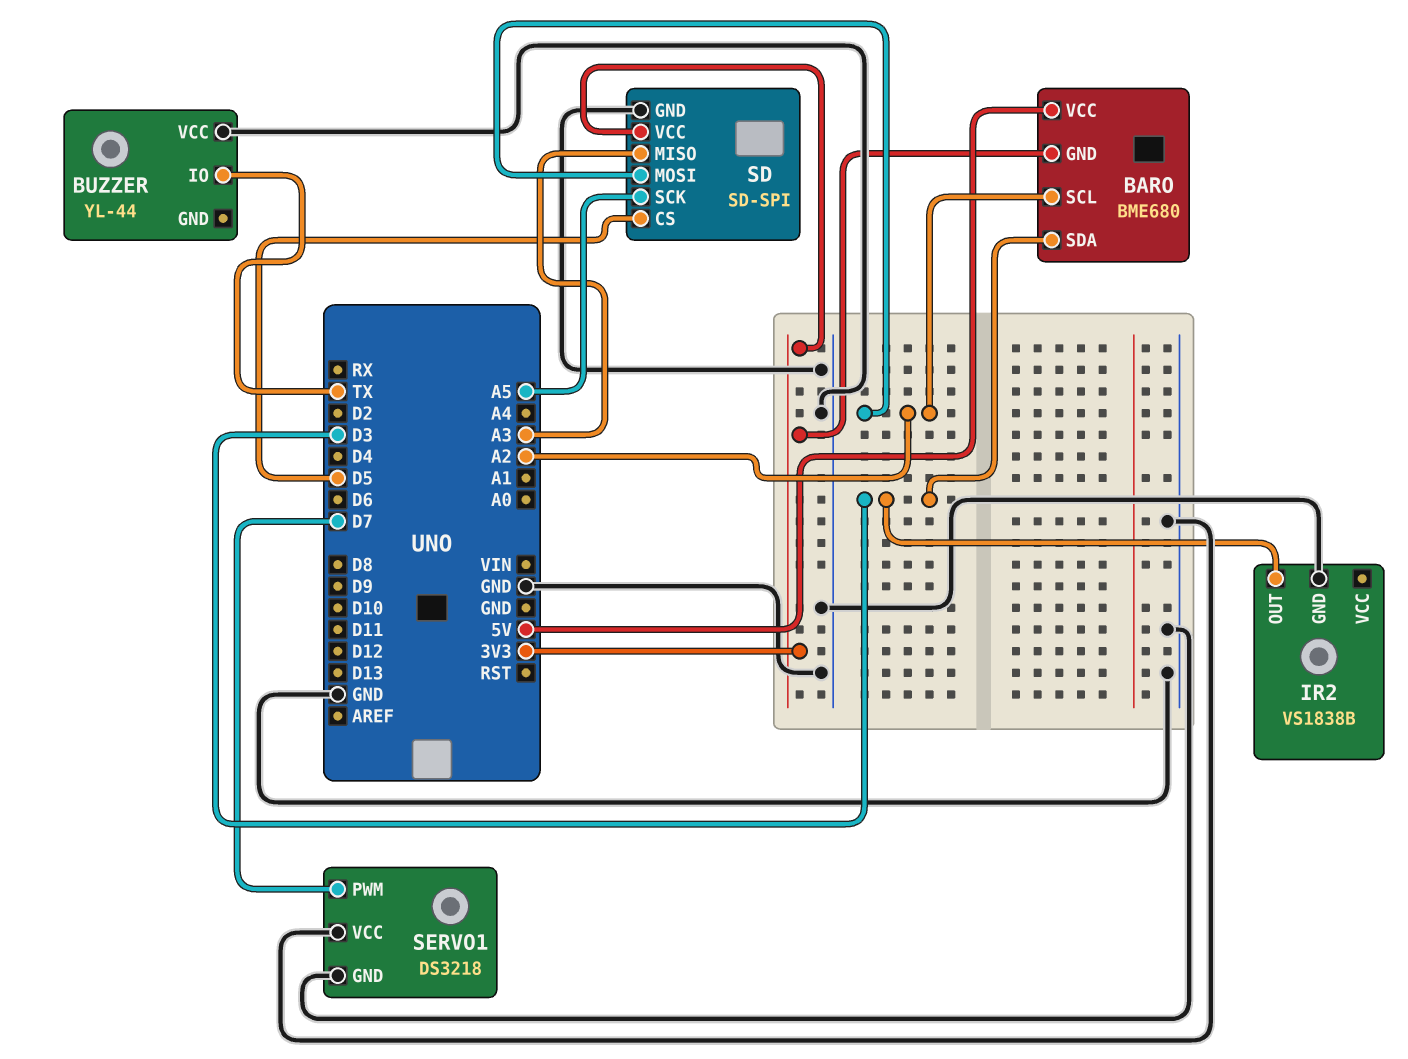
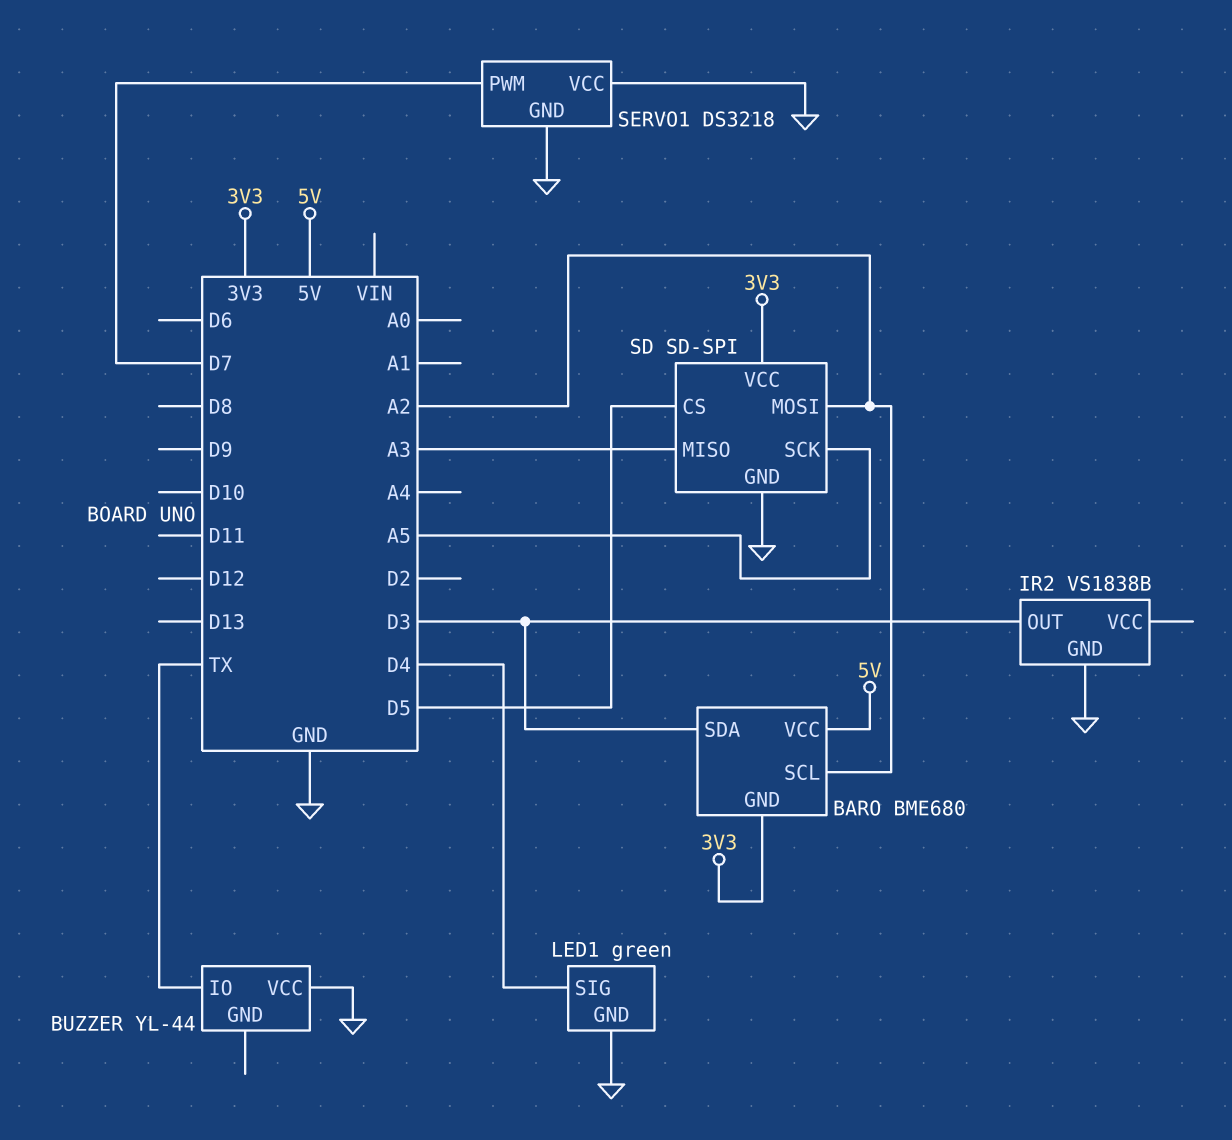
LED1: none -> green
LED1 pin GND: none -> GND
LED1 pin SIG: none -> D4

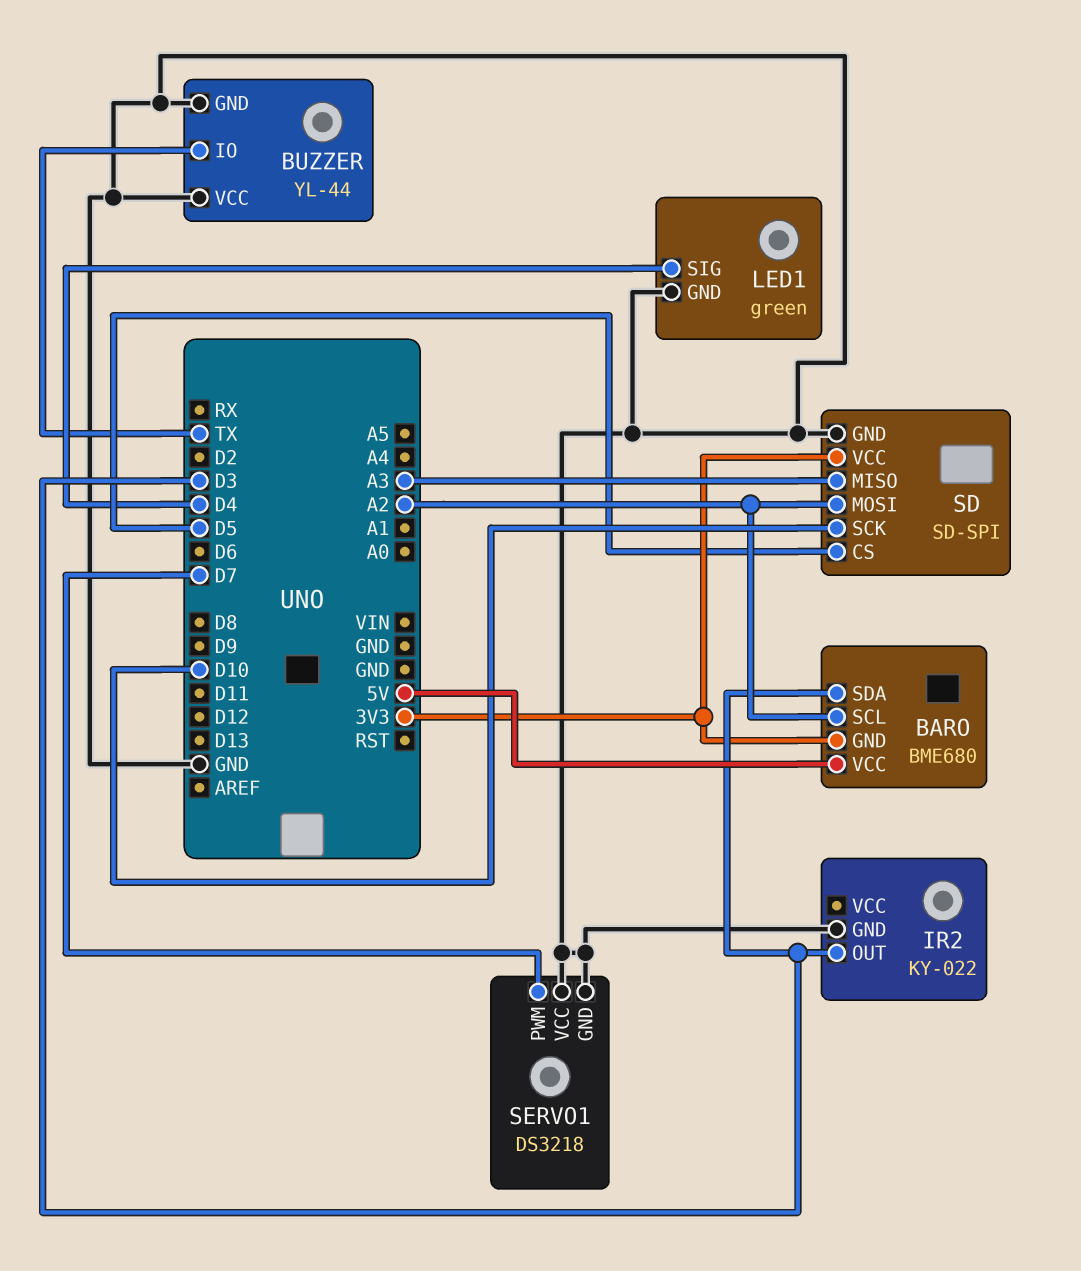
BUZZER pin GND: none -> GND
IR2: VS1838B -> KY-022
SD pin SCK: A5 -> D10

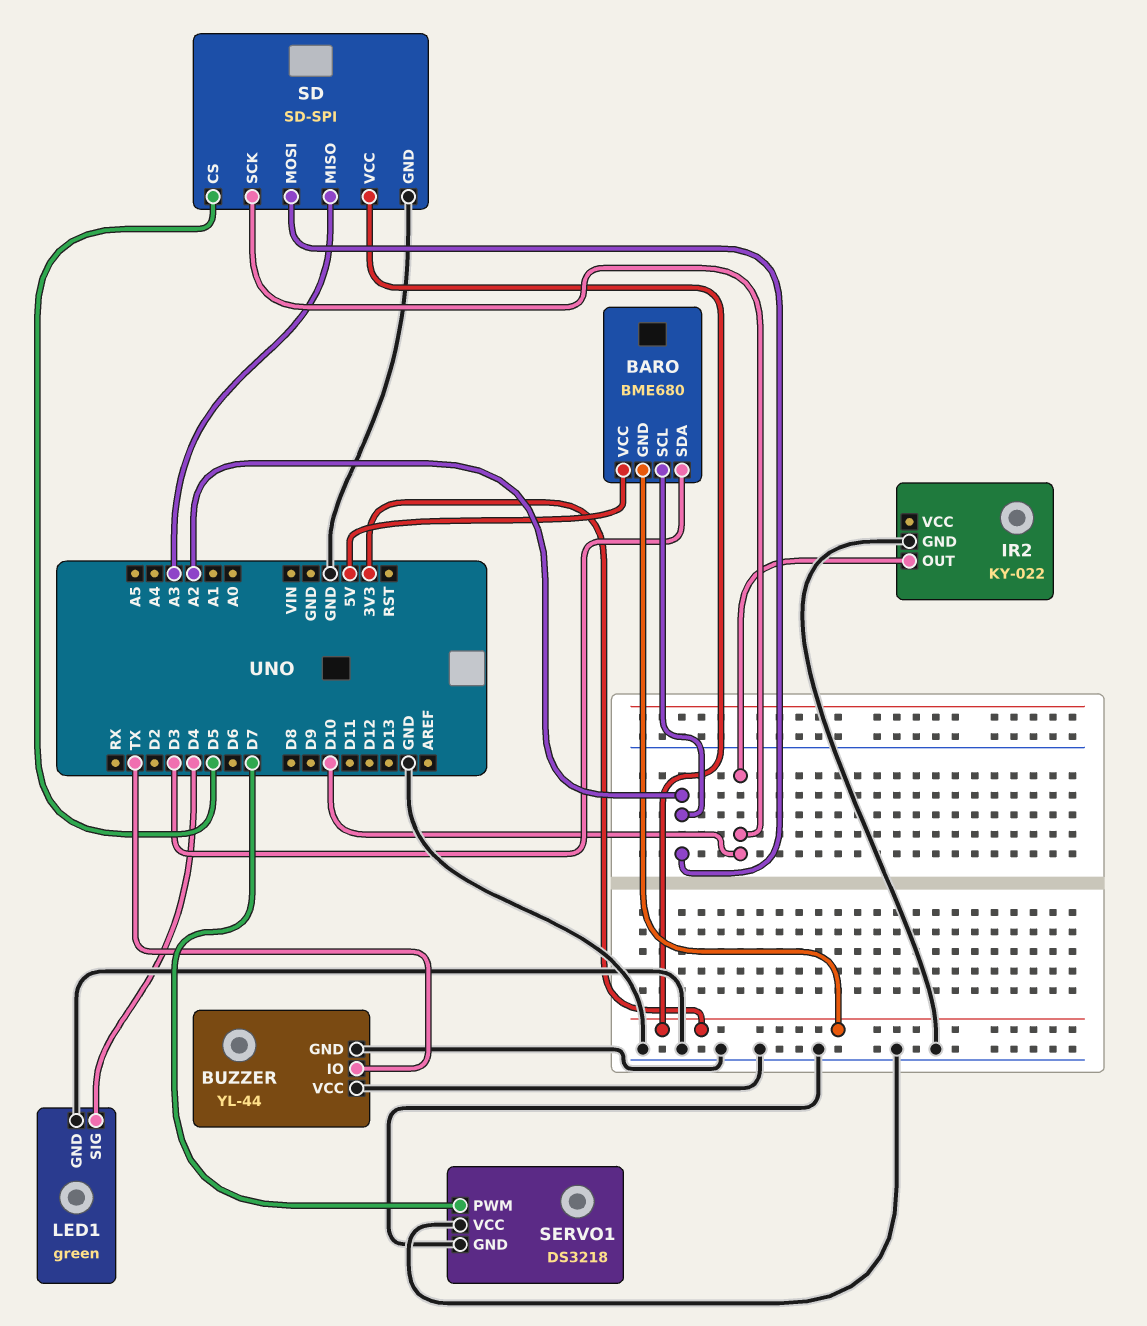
IR2 pin OUT: D3 -> D10

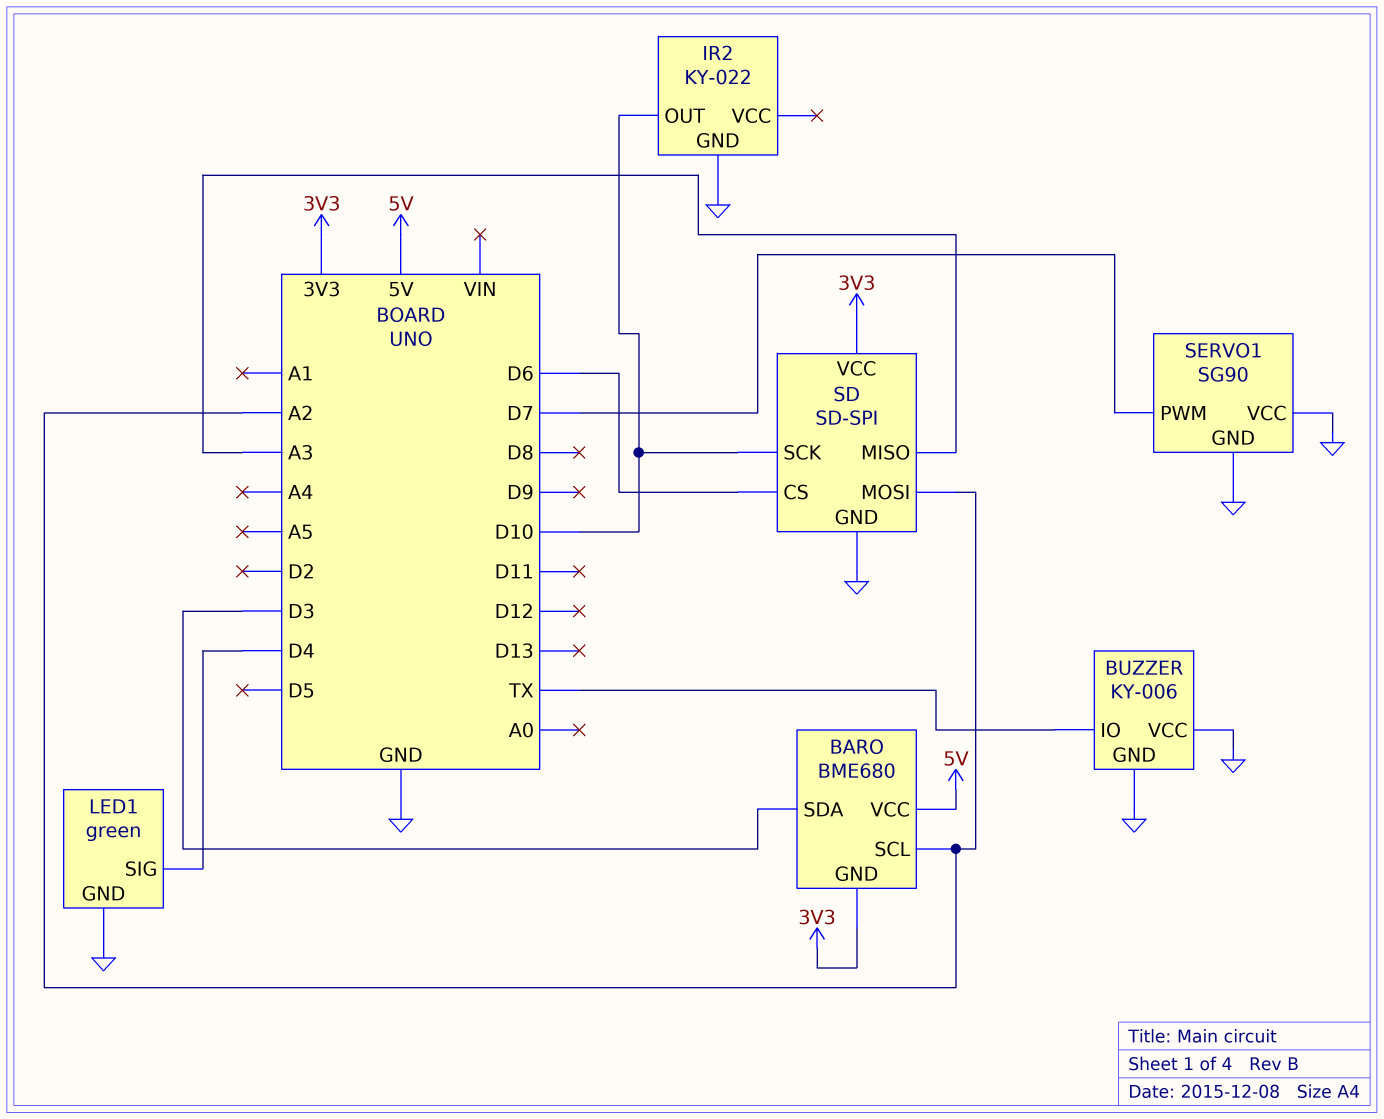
BUZZER: YL-44 -> KY-006
SD pin CS: D5 -> D6
SERVO1: DS3218 -> SG90

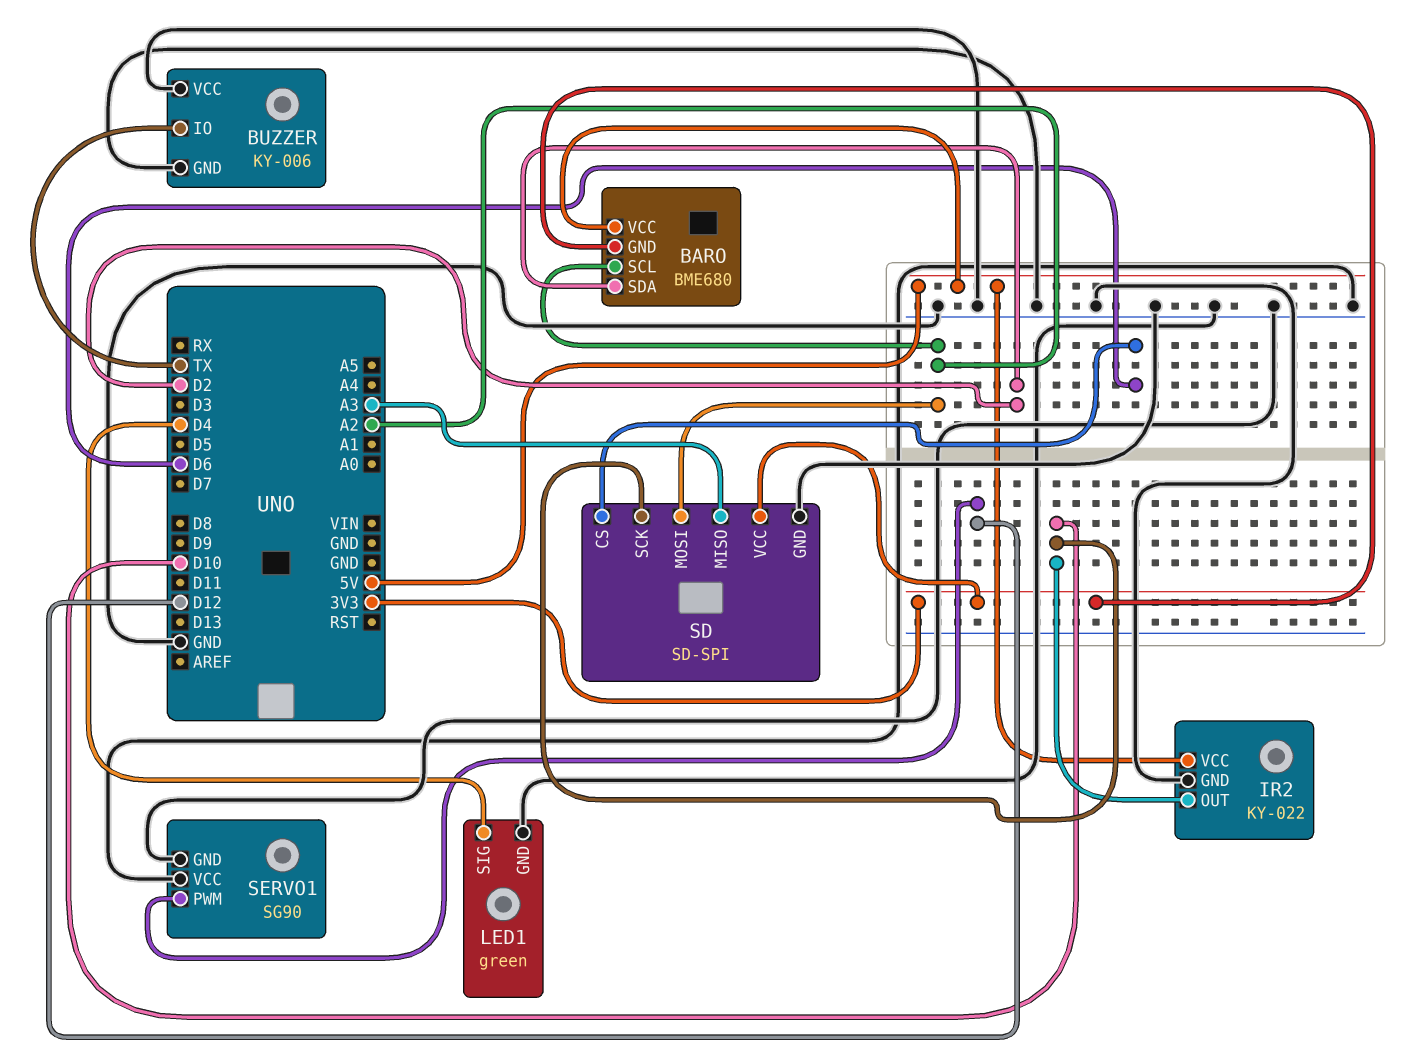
BARO pin SDA: D3 -> D2
IR2 pin VCC: none -> 5V
SERVO1 pin PWM: D7 -> D12

